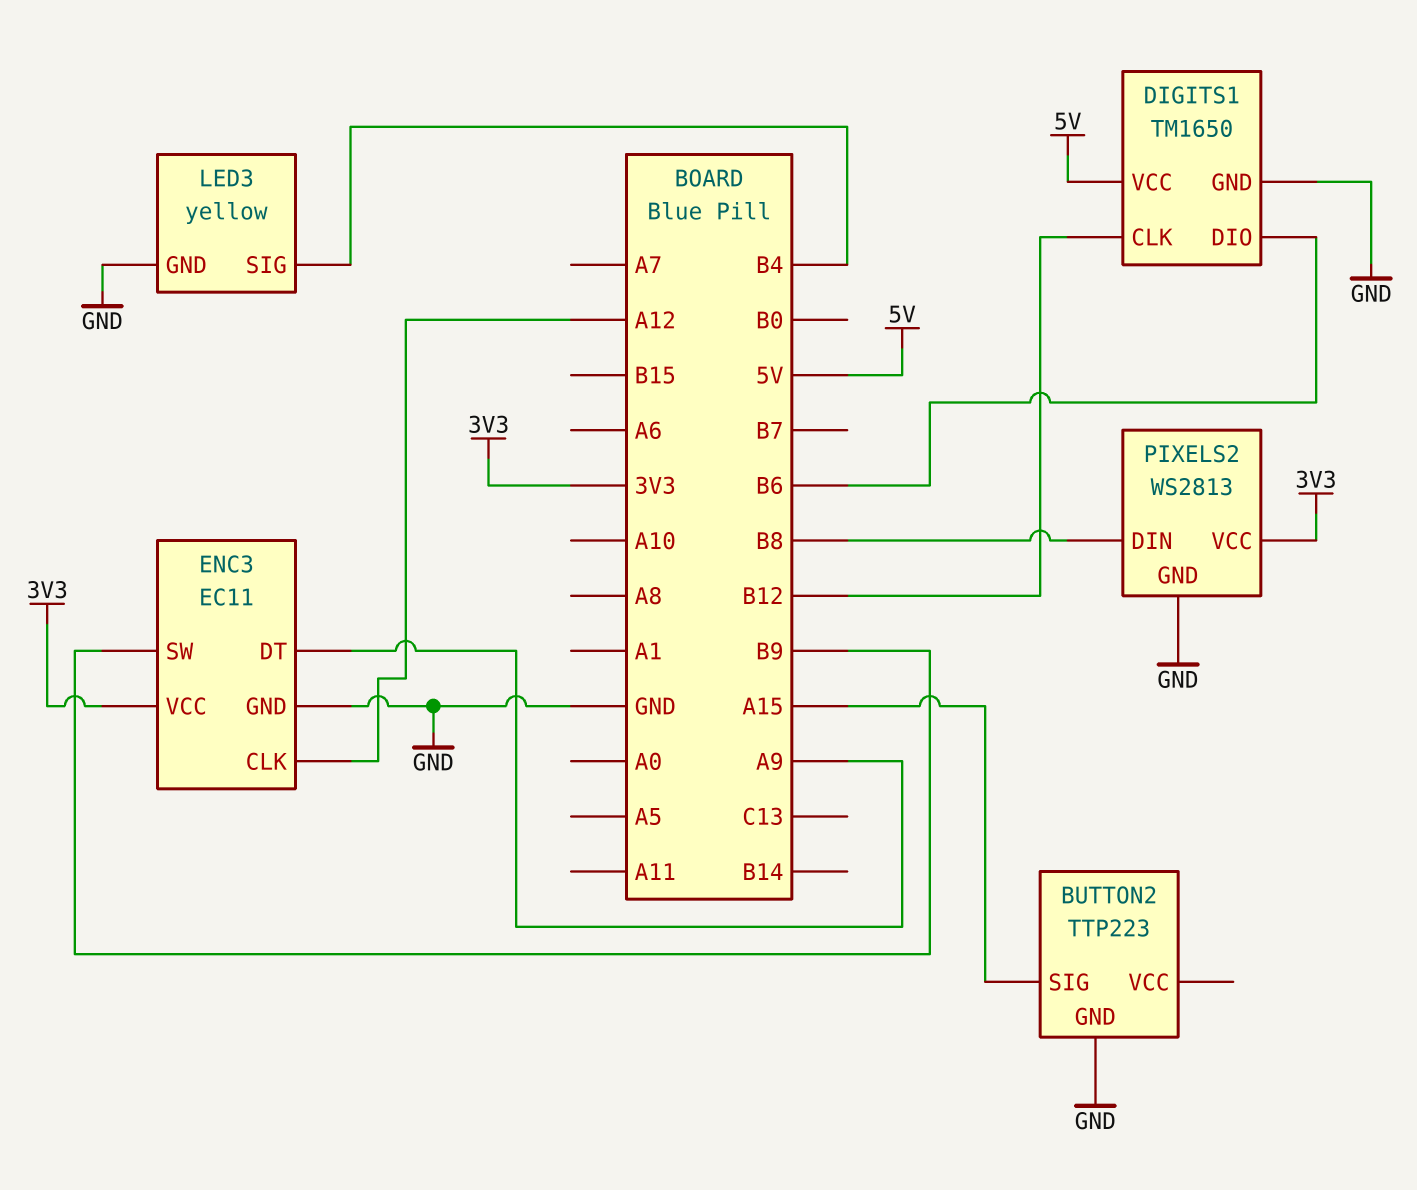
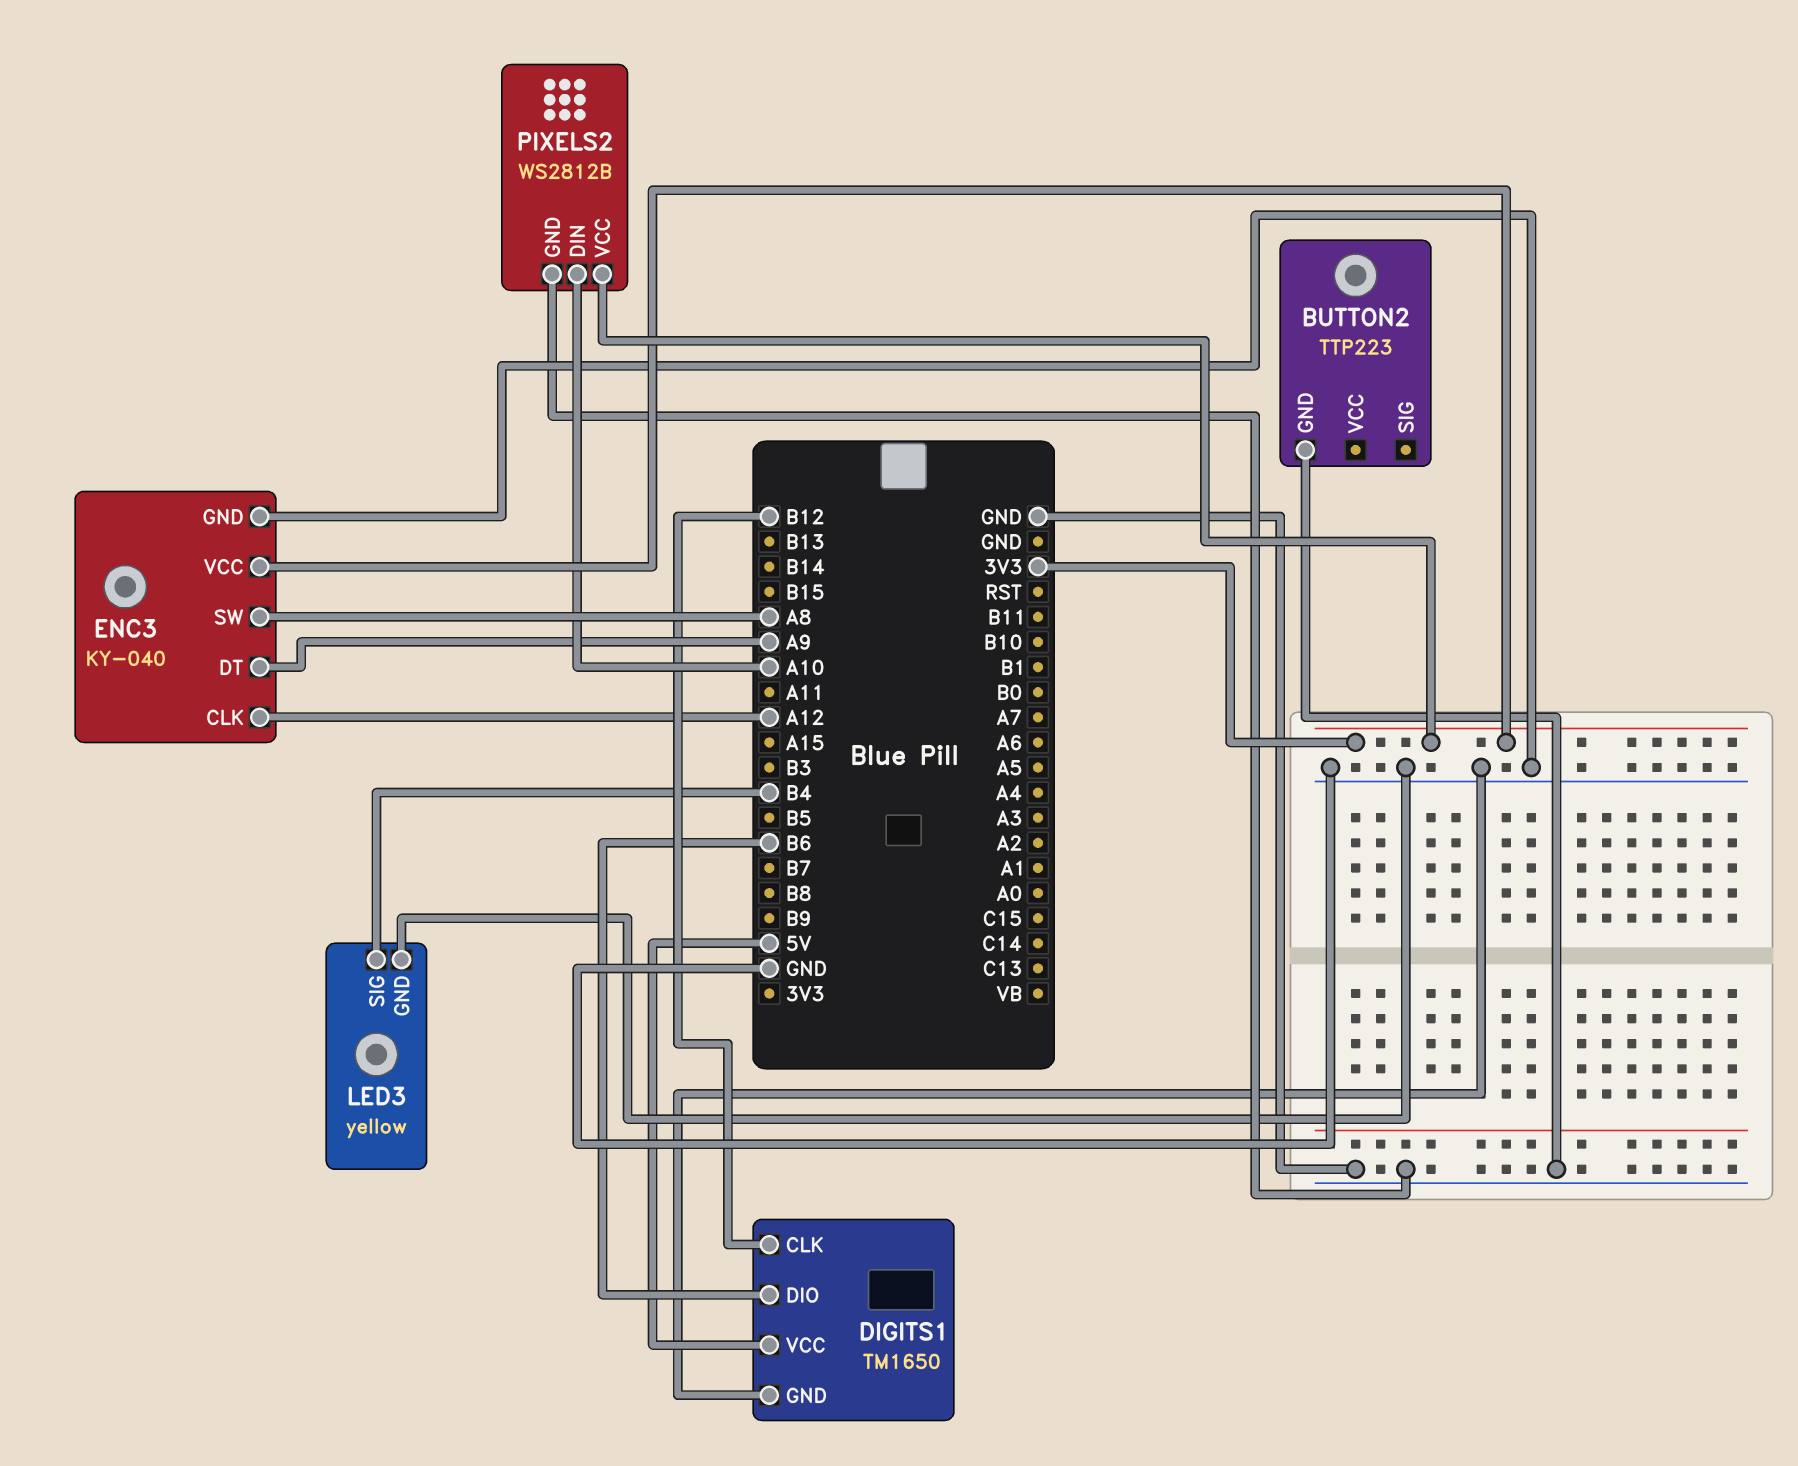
BUTTON2 pin SIG: A15 -> none
ENC3: EC11 -> KY-040
ENC3 pin SW: B9 -> A8
PIXELS2: WS2813 -> WS2812B
PIXELS2 pin DIN: B8 -> A10

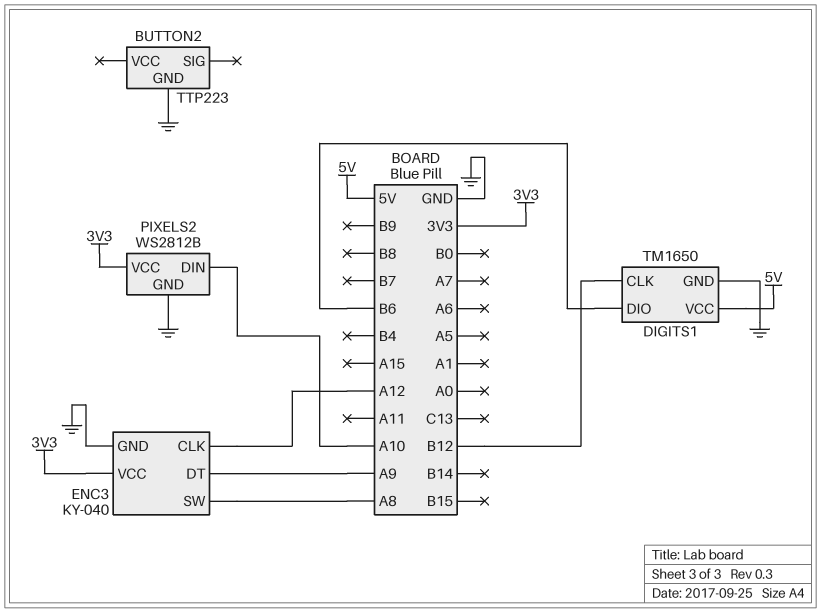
LED3: yellow -> none
LED3 pin GND: GND -> none
LED3 pin SIG: B4 -> none

